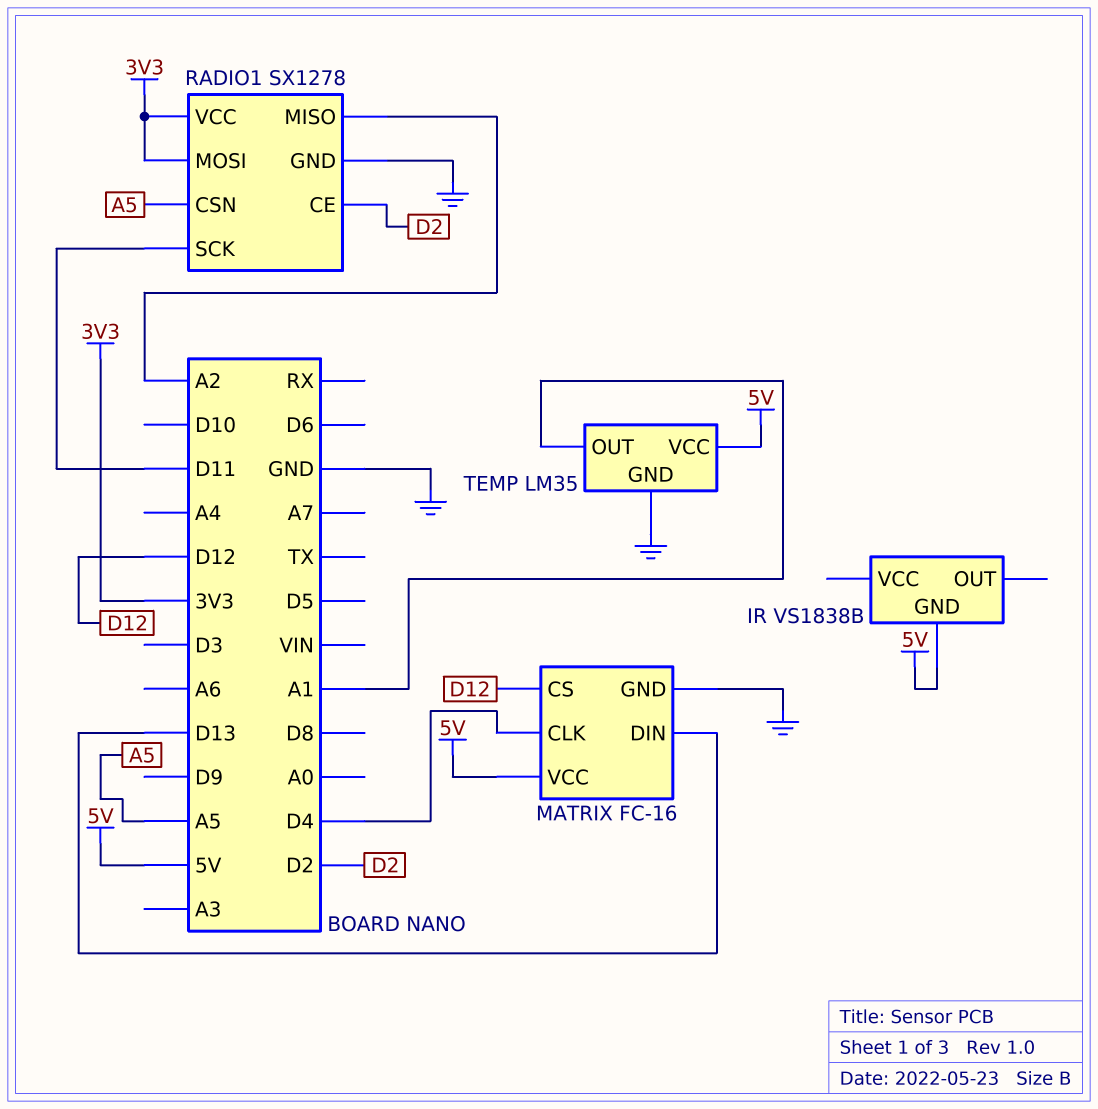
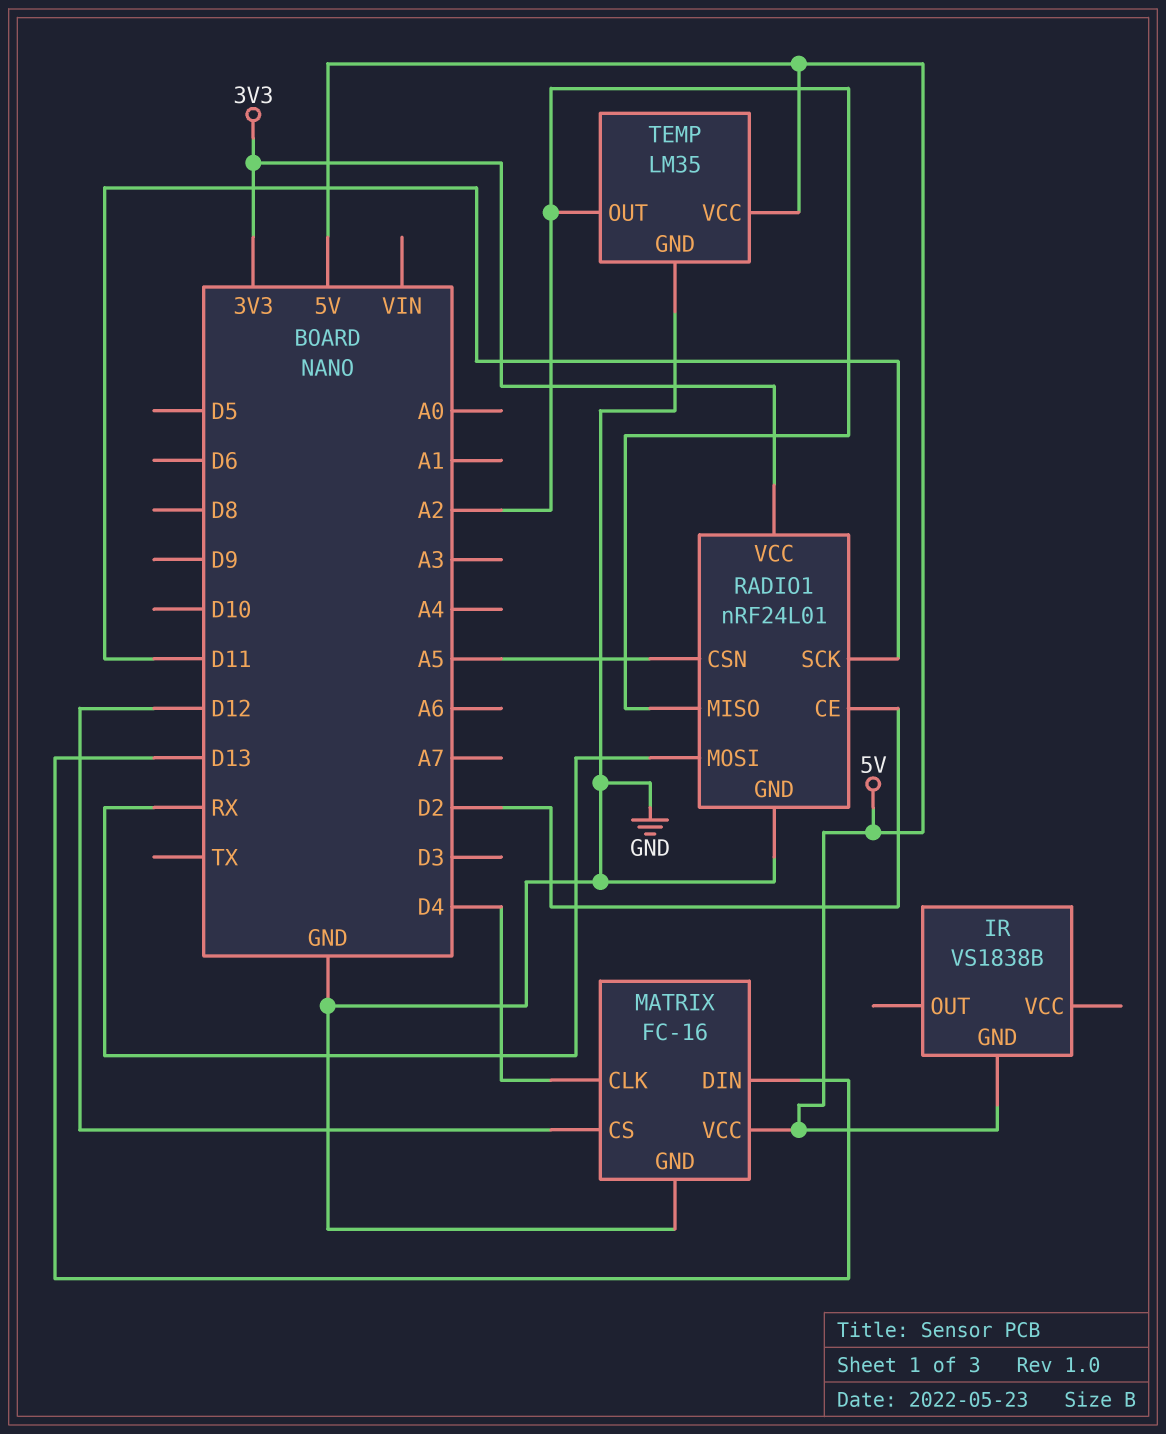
RADIO1: SX1278 -> nRF24L01
RADIO1 pin MOSI: 3V3 -> RX
TEMP pin OUT: A1 -> A2

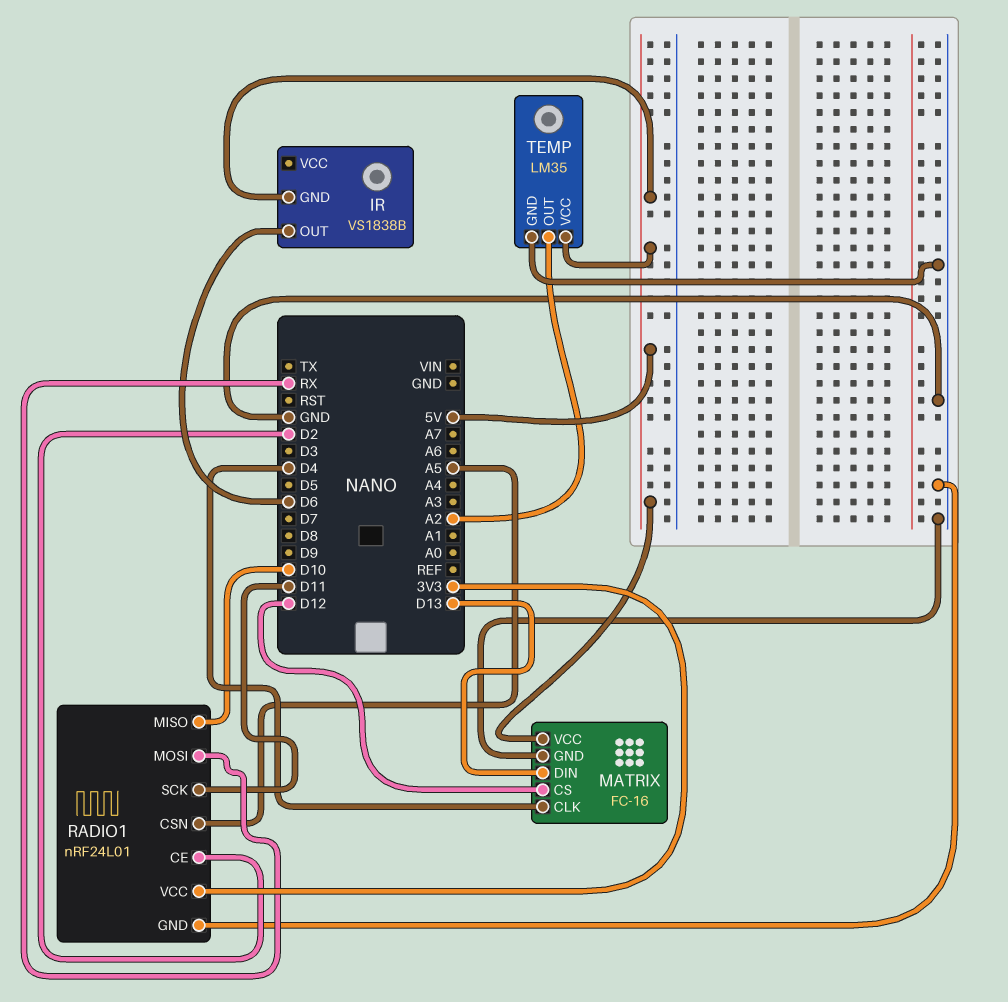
IR pin OUT: none -> D6
RADIO1 pin MISO: A2 -> D10

